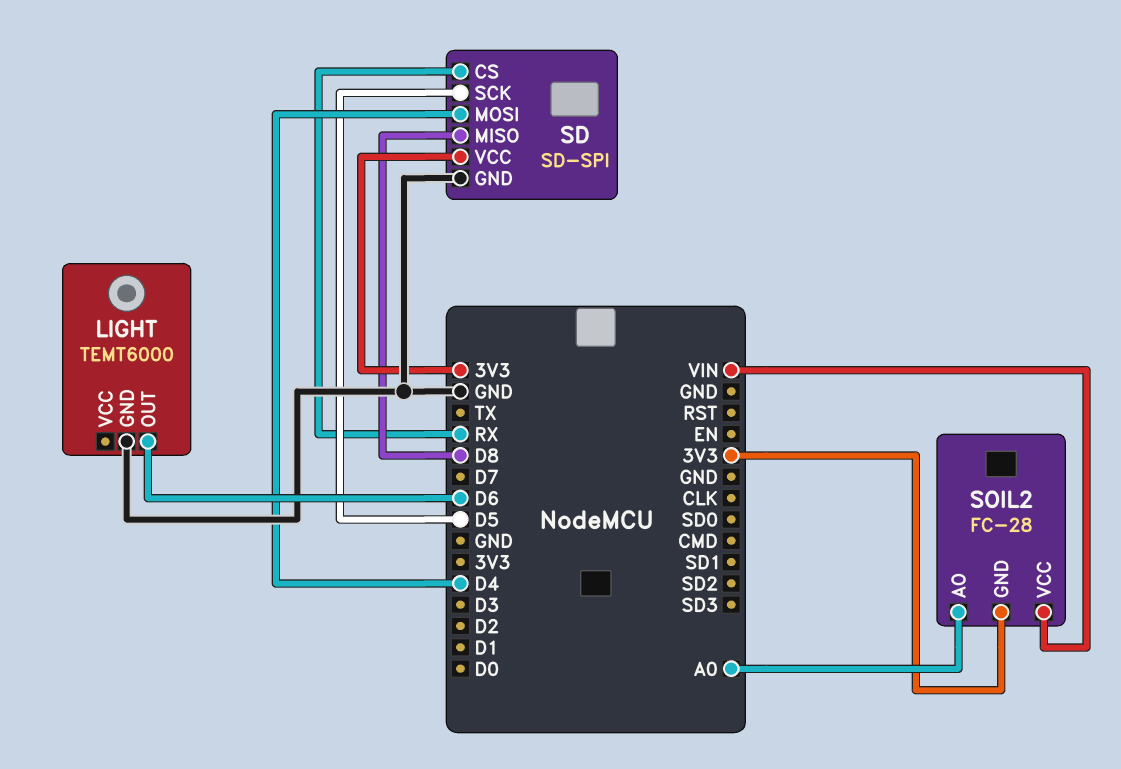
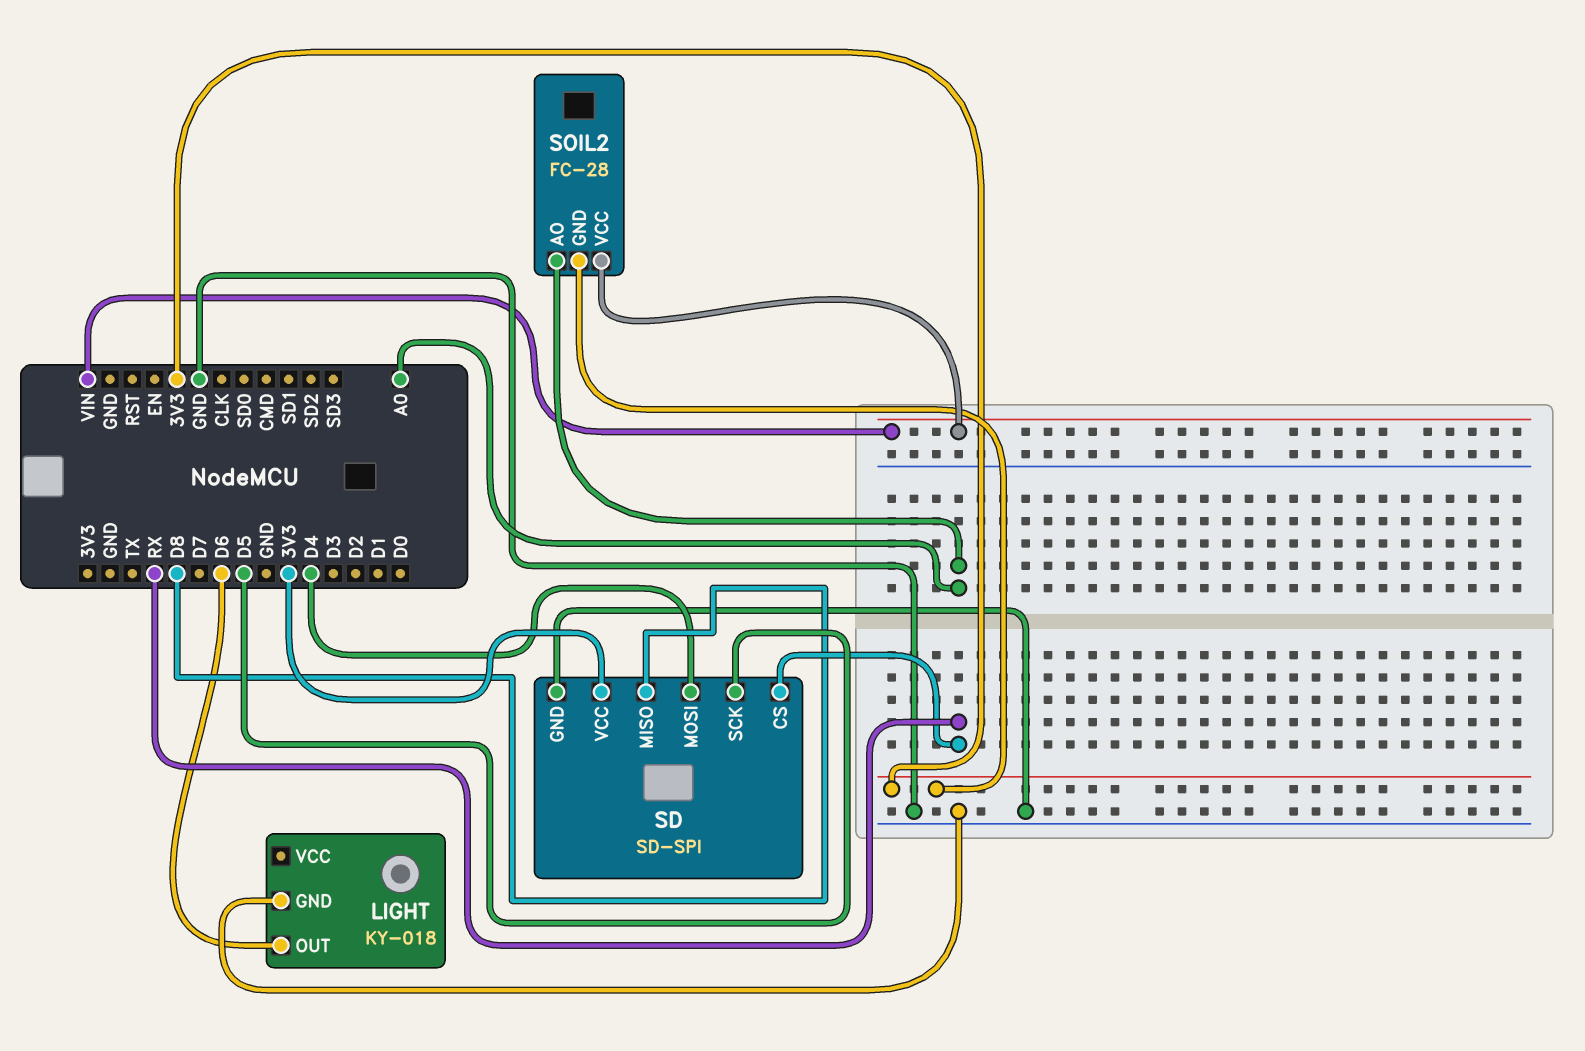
LIGHT: TEMT6000 -> KY-018

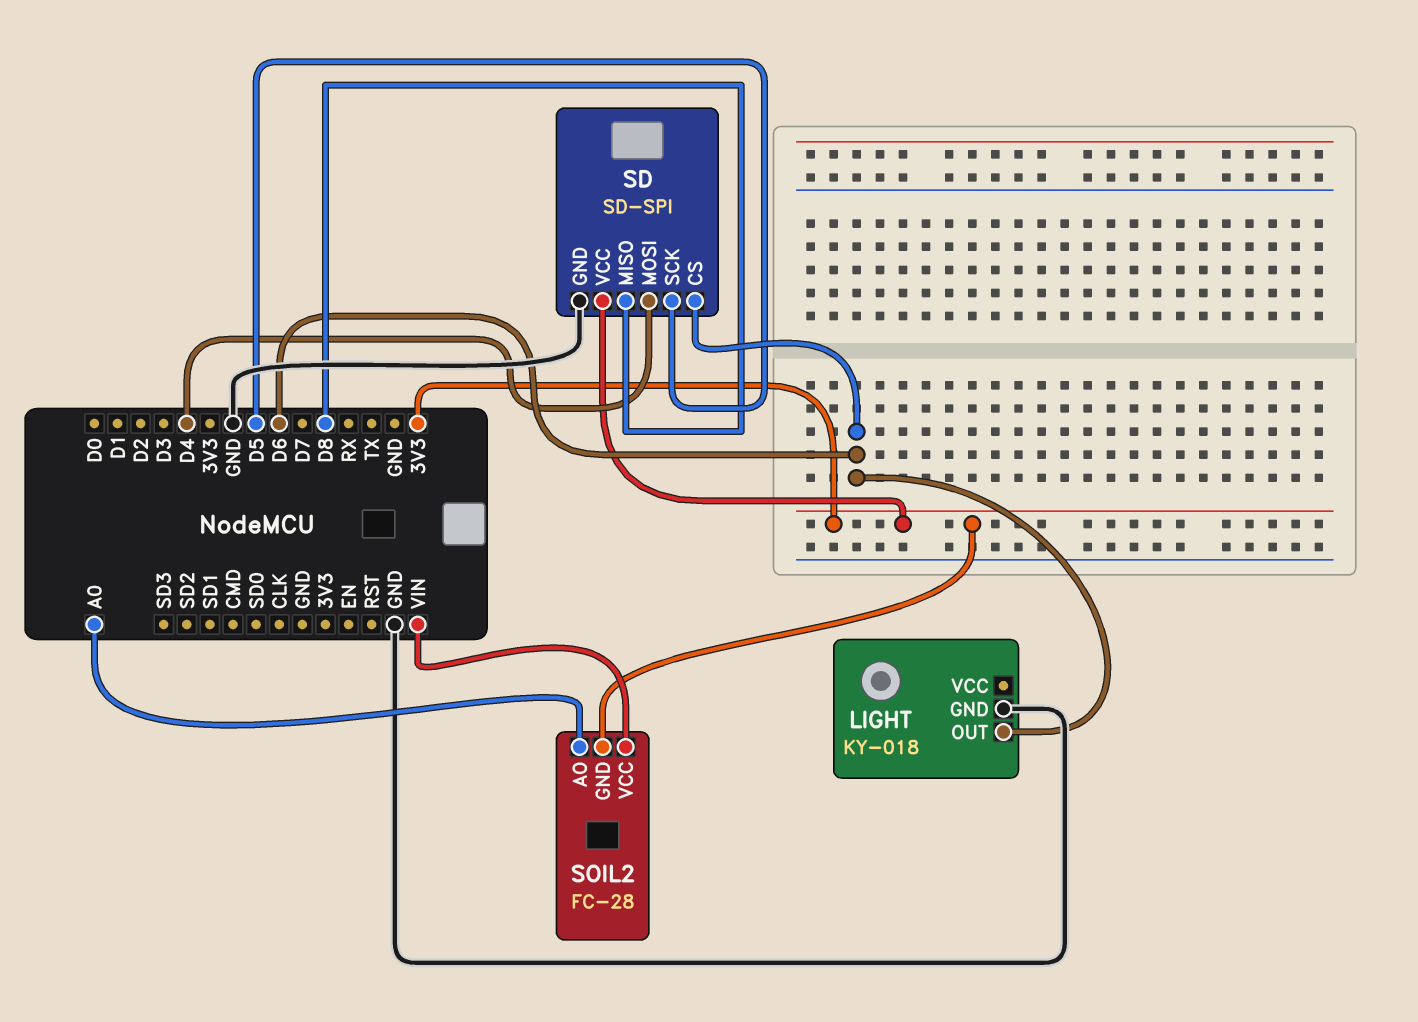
SD pin CS: RX -> D6

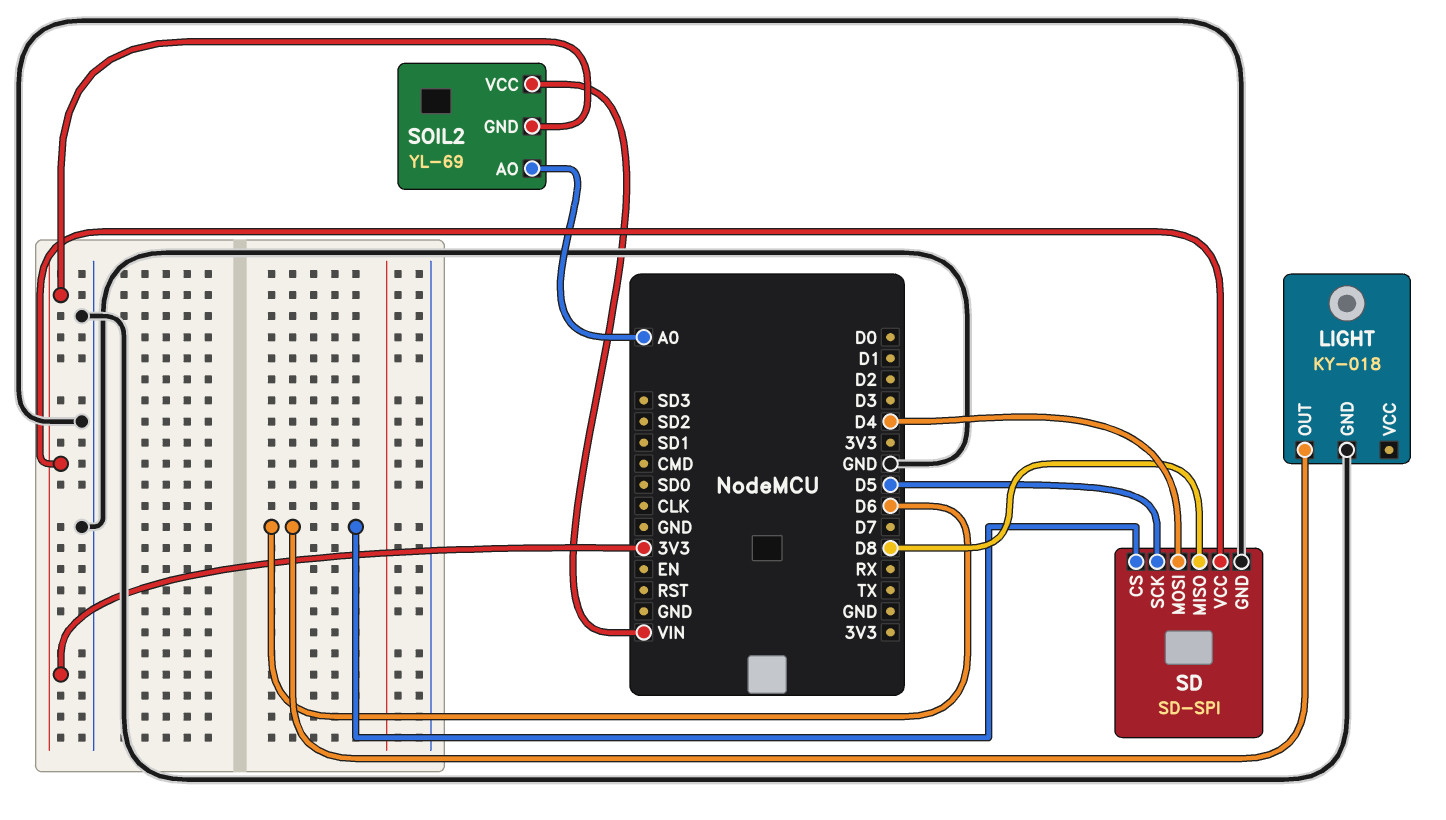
SOIL2: FC-28 -> YL-69

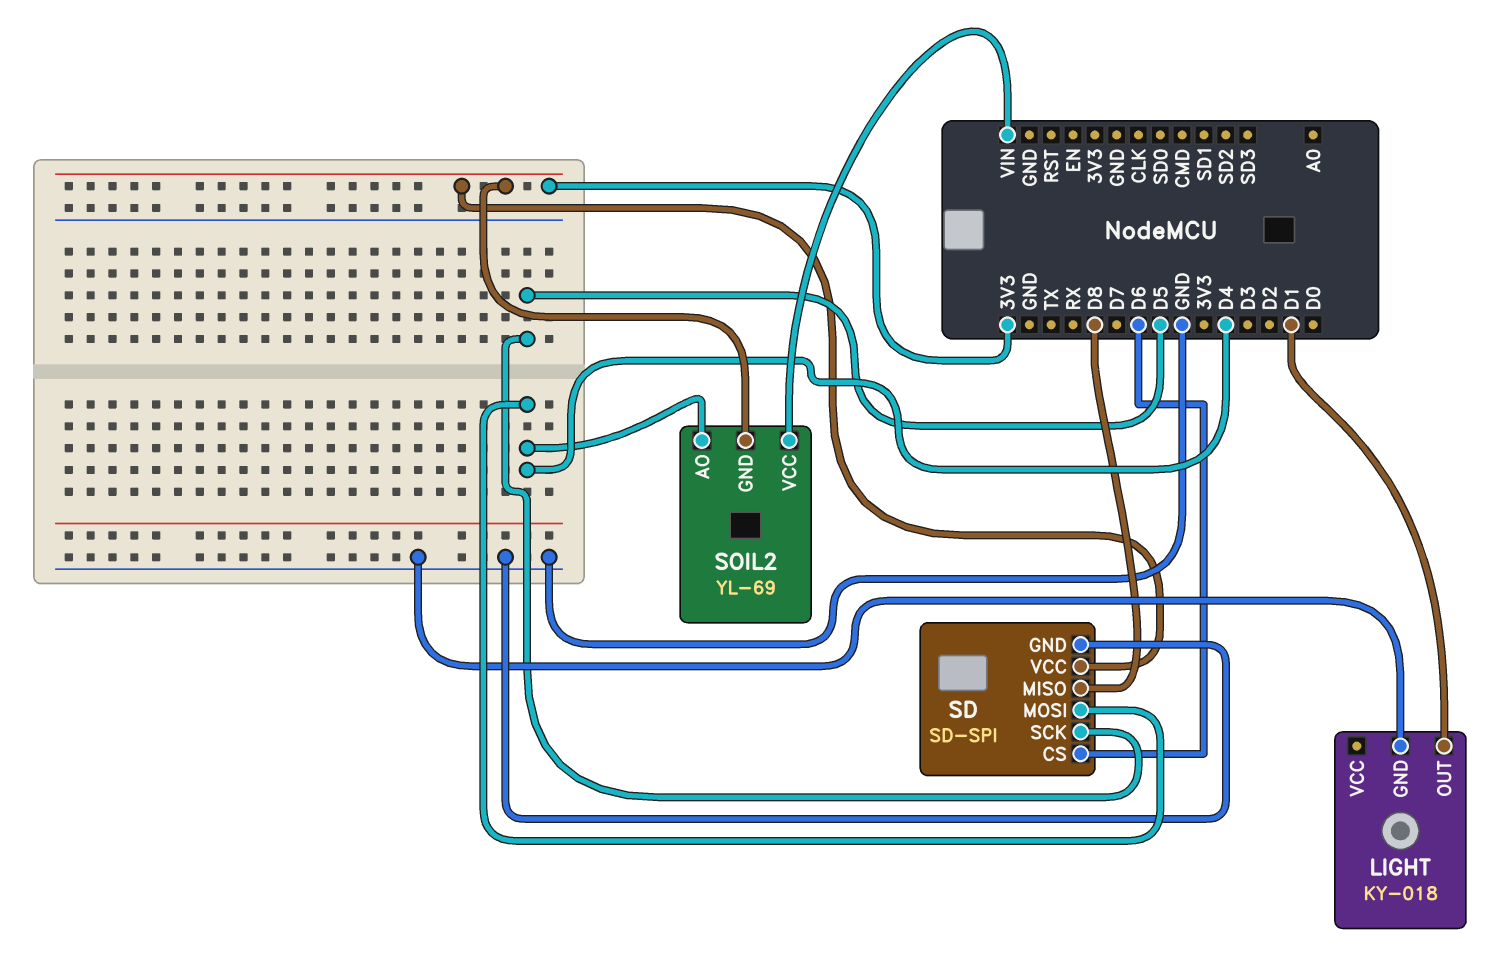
LIGHT pin OUT: D6 -> D1
SOIL2 pin AO: A0 -> D4

